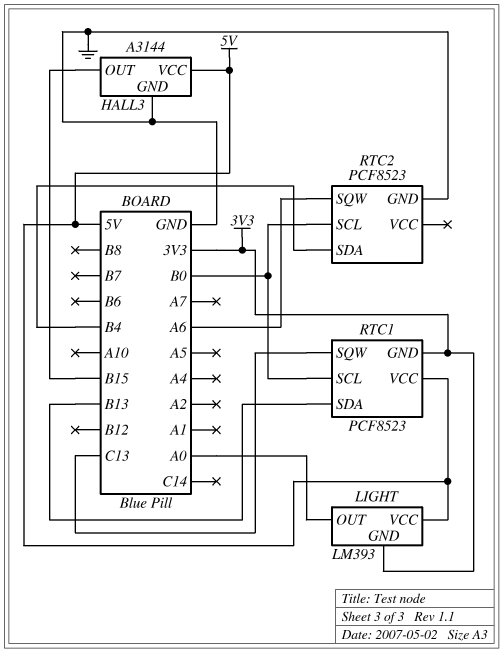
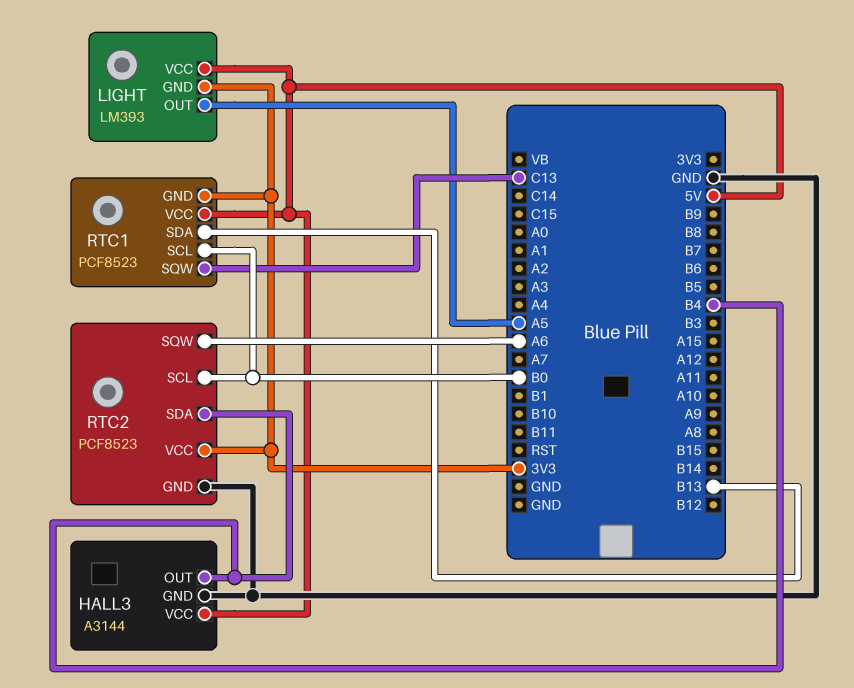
HALL3 pin OUT: B15 -> B4
LIGHT pin OUT: A0 -> A5
RTC2 pin VCC: none -> 3V3

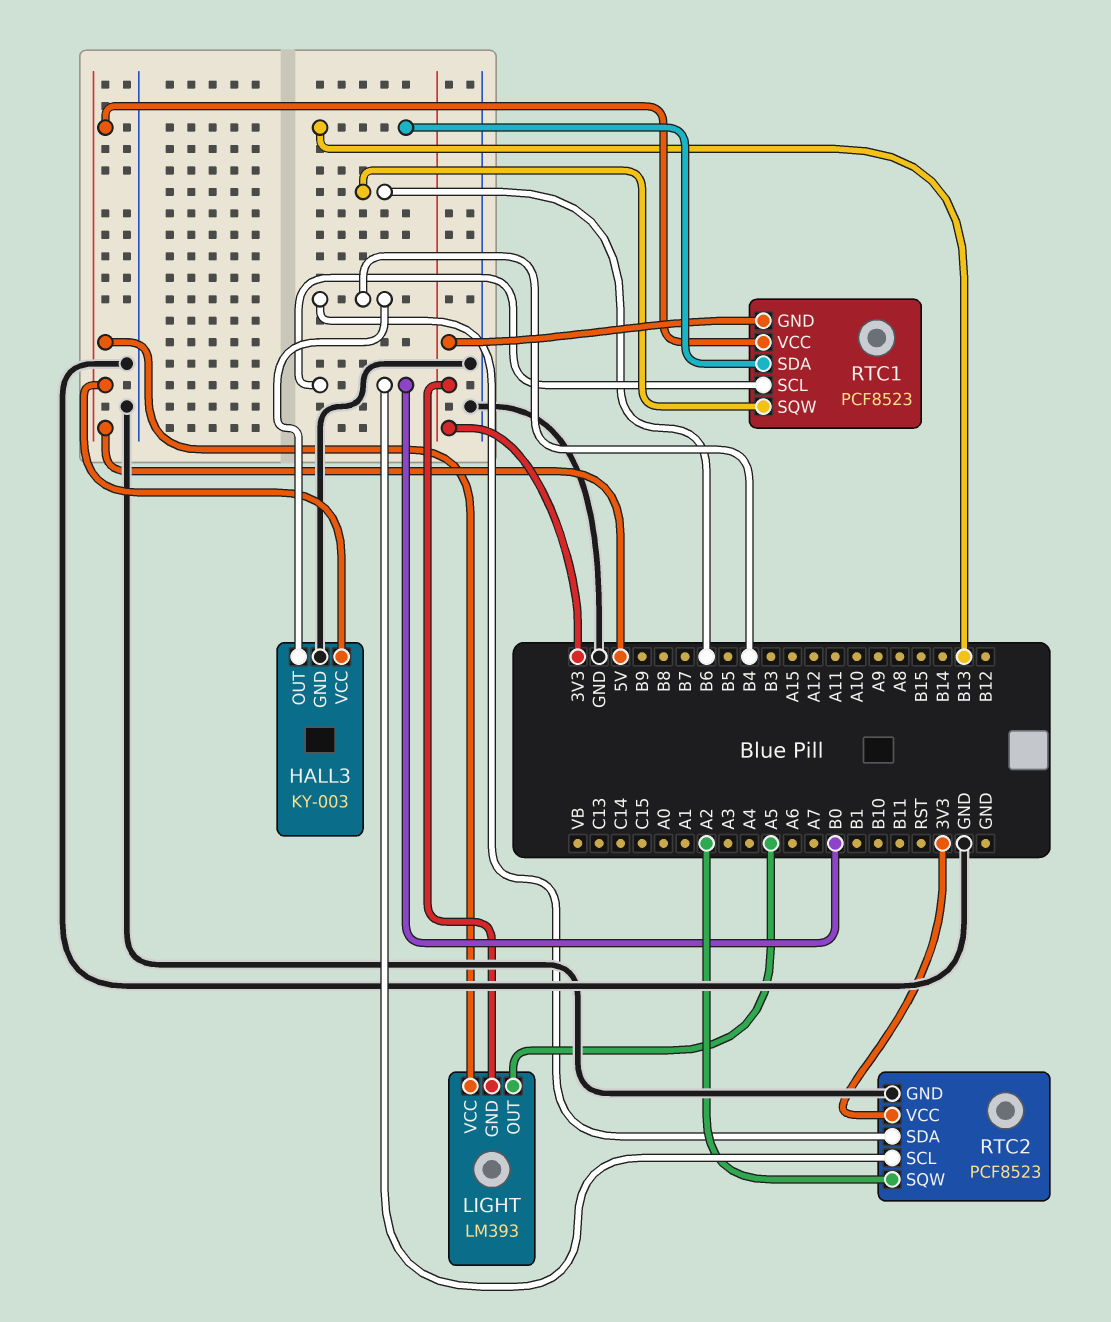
HALL3: A3144 -> KY-003
RTC1 pin SQW: C13 -> B6
RTC2 pin SQW: A6 -> A2

